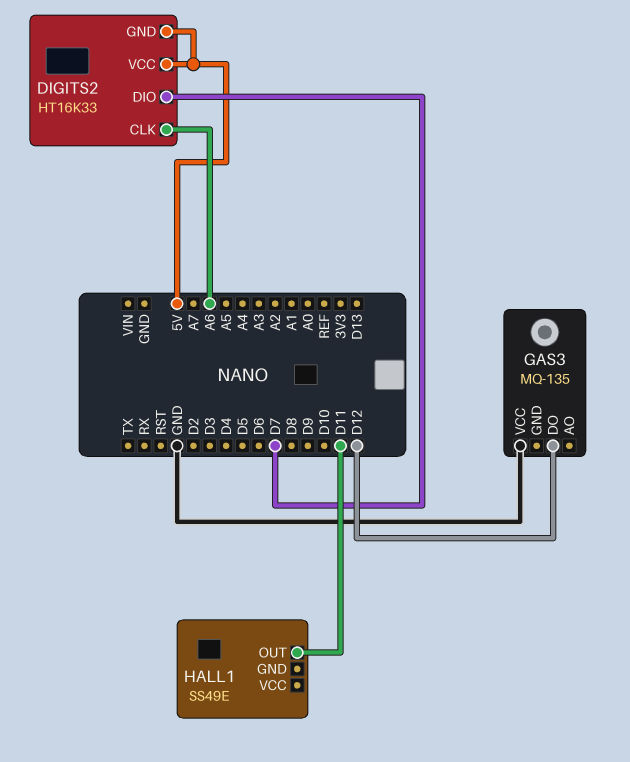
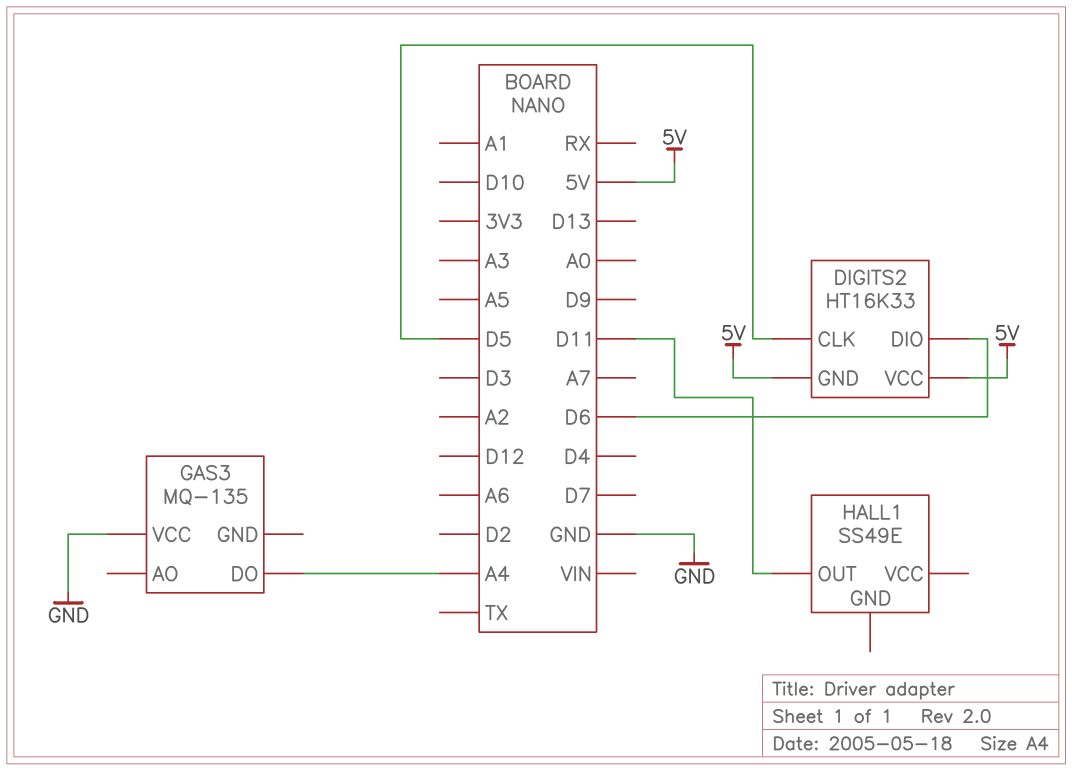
DIGITS2 pin CLK: A6 -> D5
DIGITS2 pin DIO: D7 -> D6
GAS3 pin DO: D12 -> A4

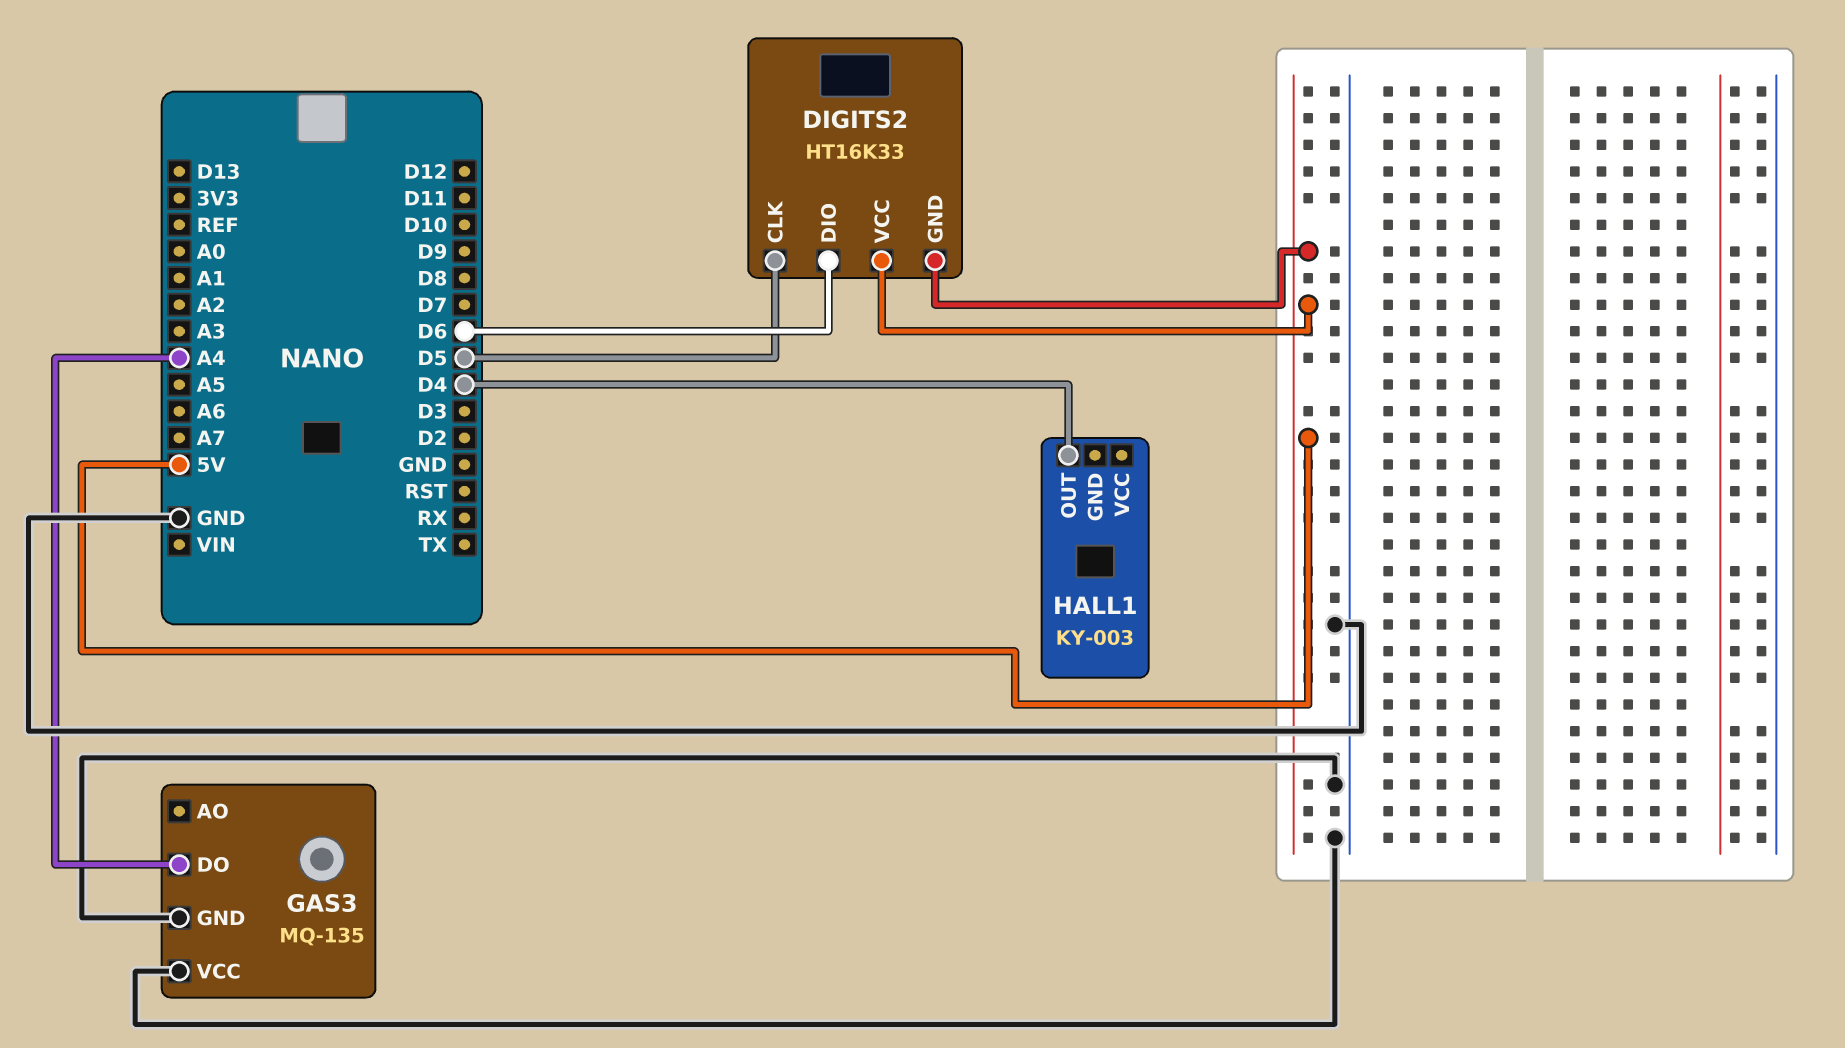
GAS3 pin GND: none -> GND
HALL1: SS49E -> KY-003
HALL1 pin OUT: D11 -> D4

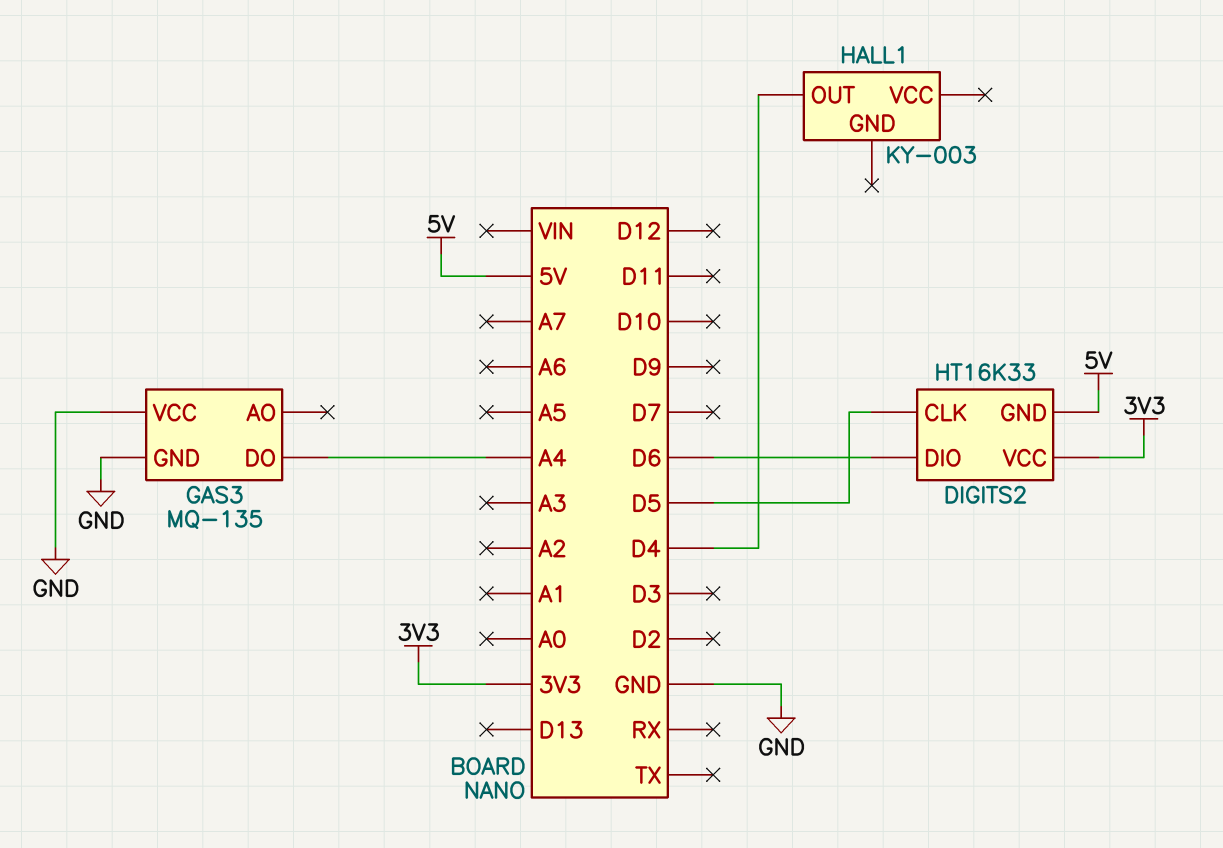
DIGITS2 pin VCC: 5V -> 3V3

